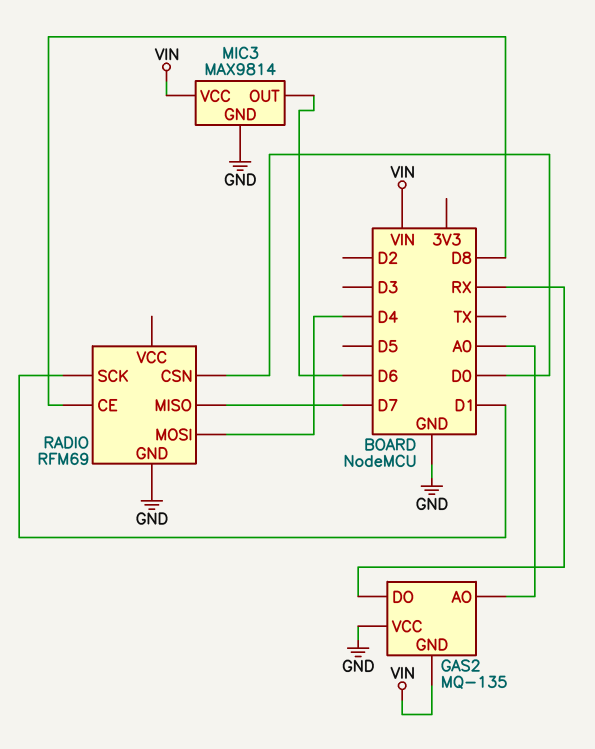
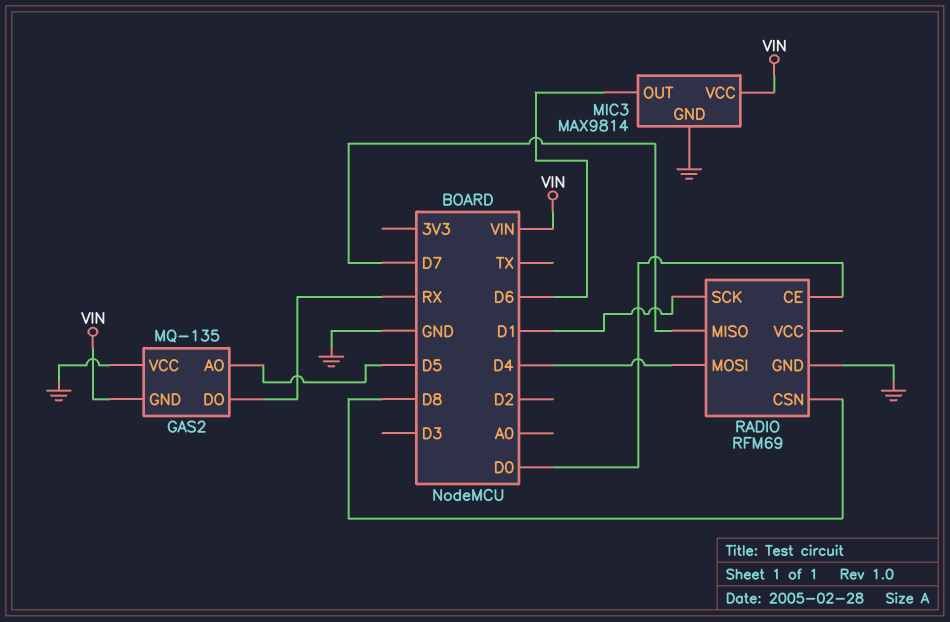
GAS2 pin AO: A0 -> D5
RADIO pin CE: D8 -> D0
RADIO pin CSN: D0 -> D8

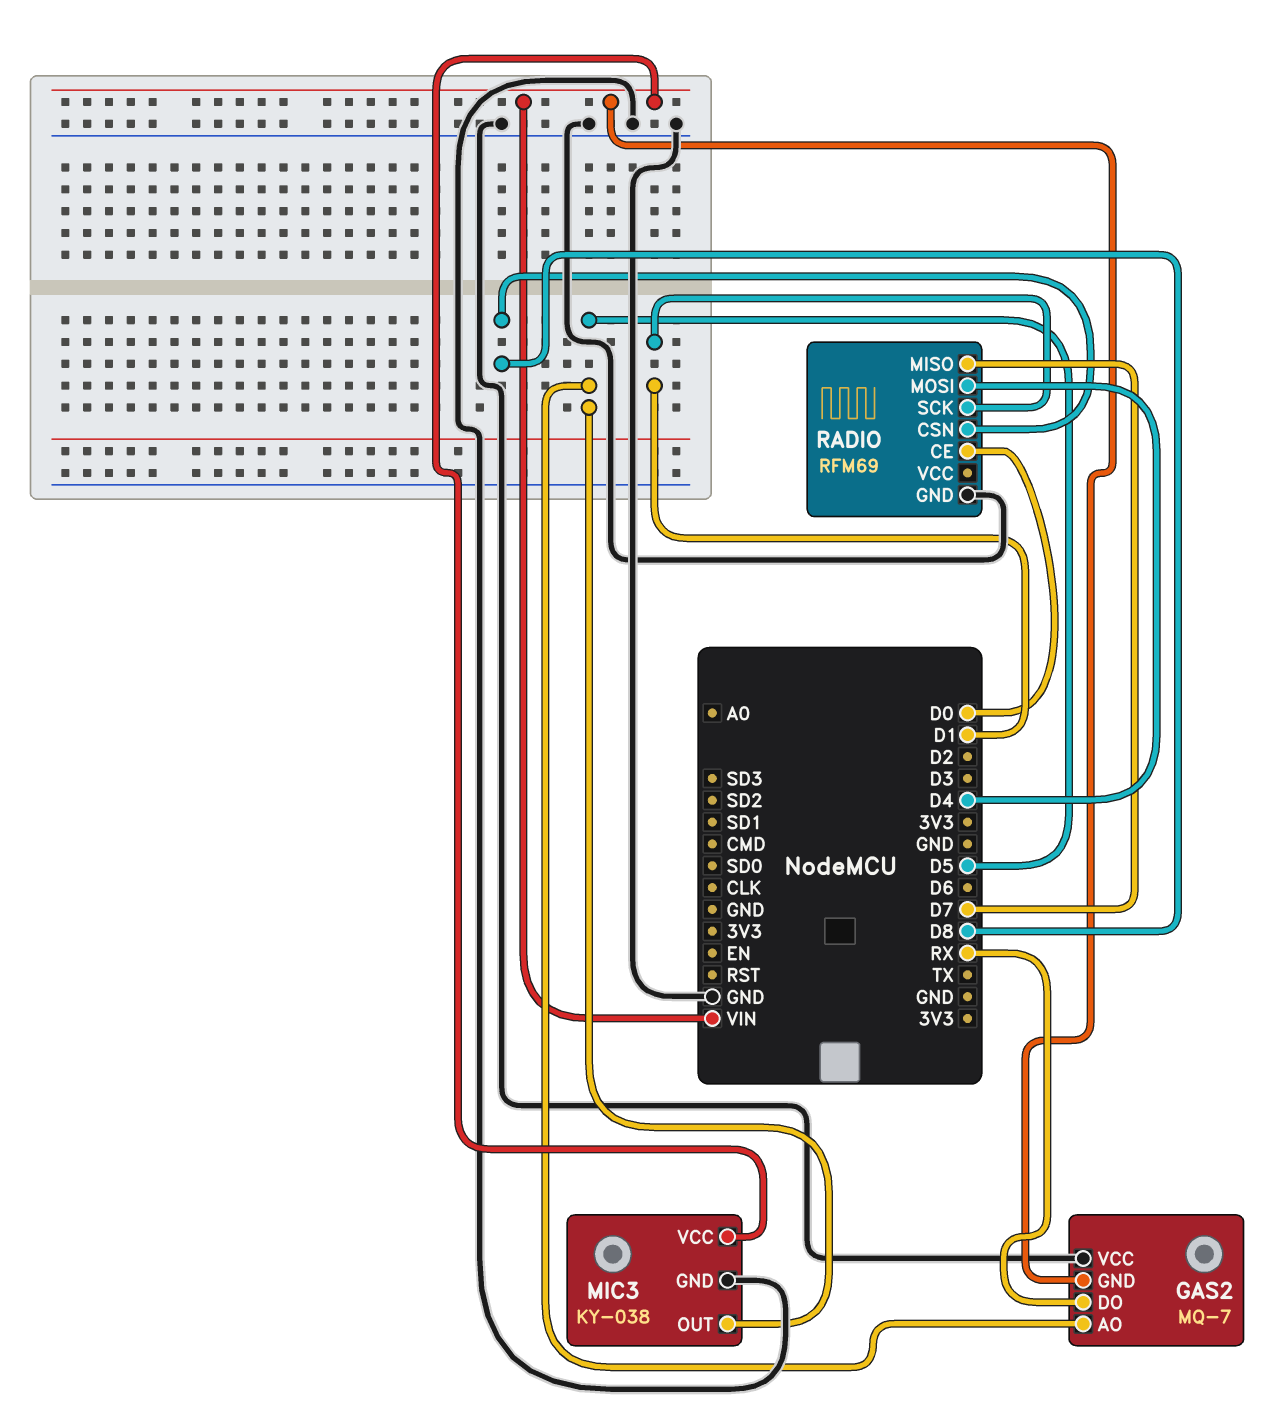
GAS2: MQ-135 -> MQ-7
MIC3: MAX9814 -> KY-038
MIC3 pin OUT: D6 -> D5

